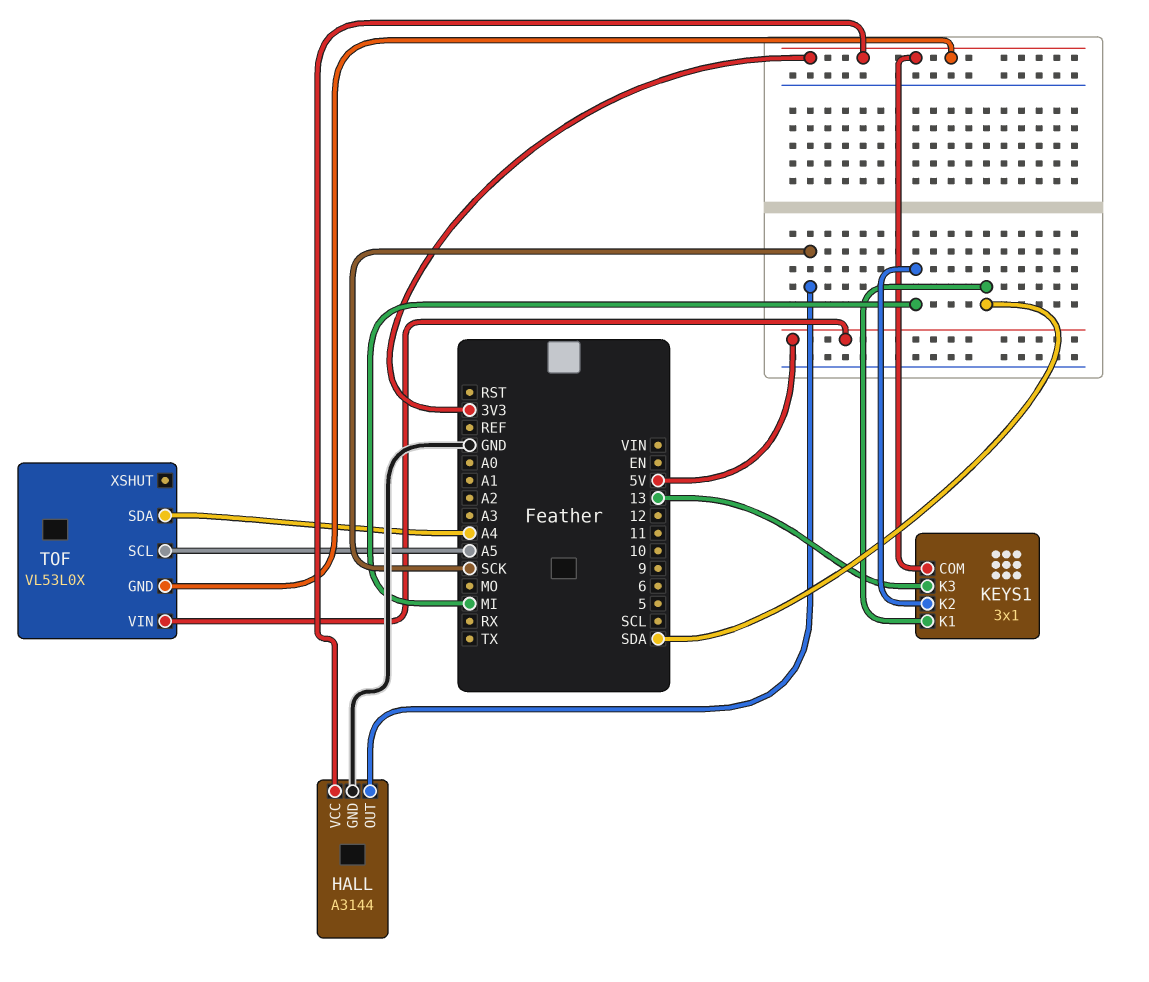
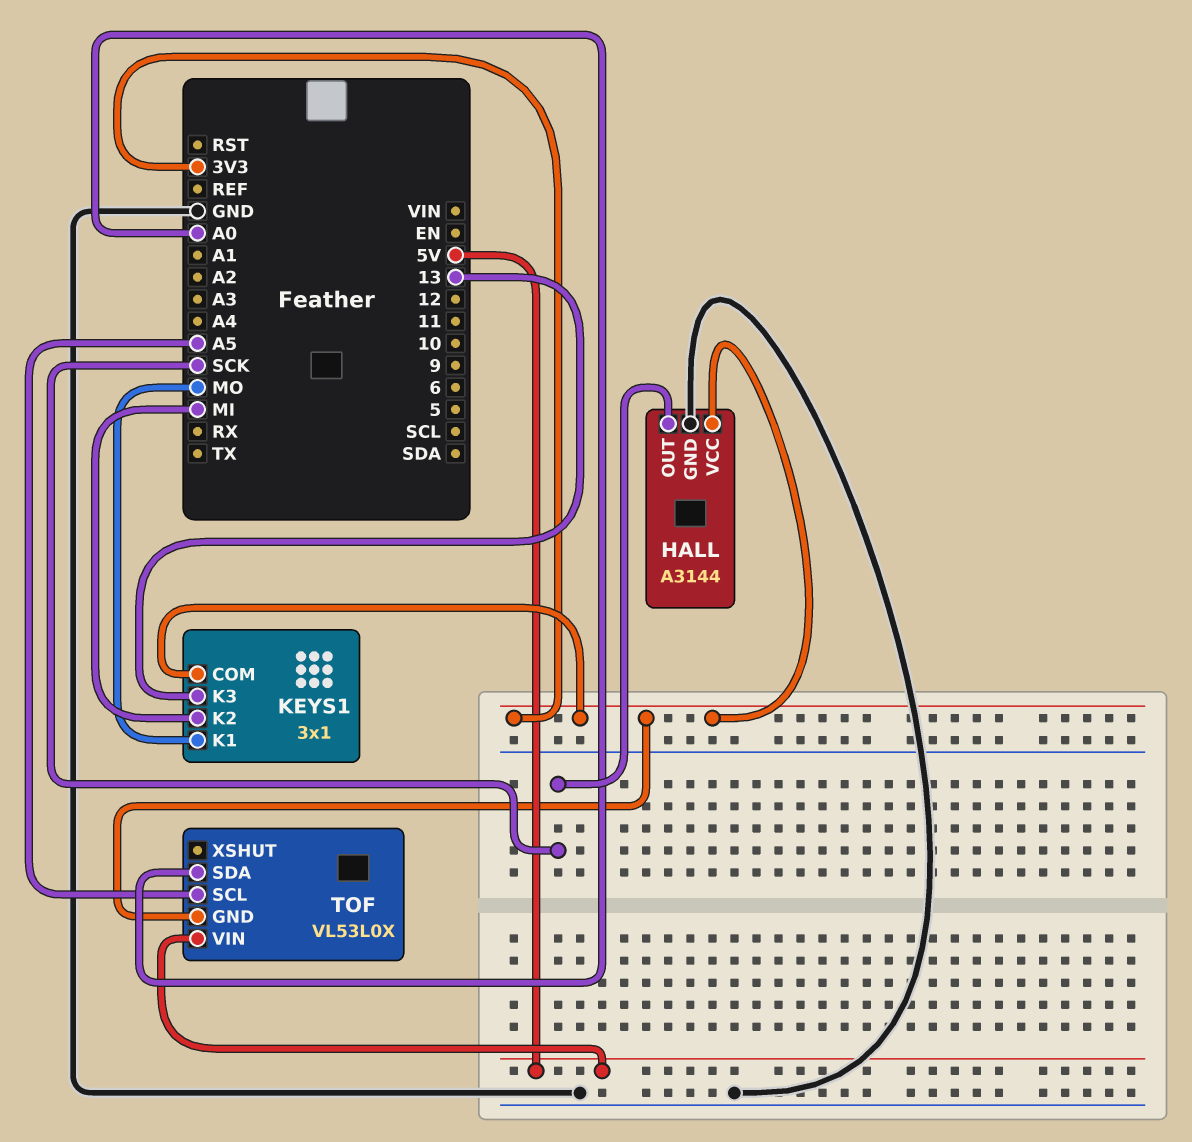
KEYS1 pin K1: SDA -> MO
TOF pin SDA: A4 -> A0

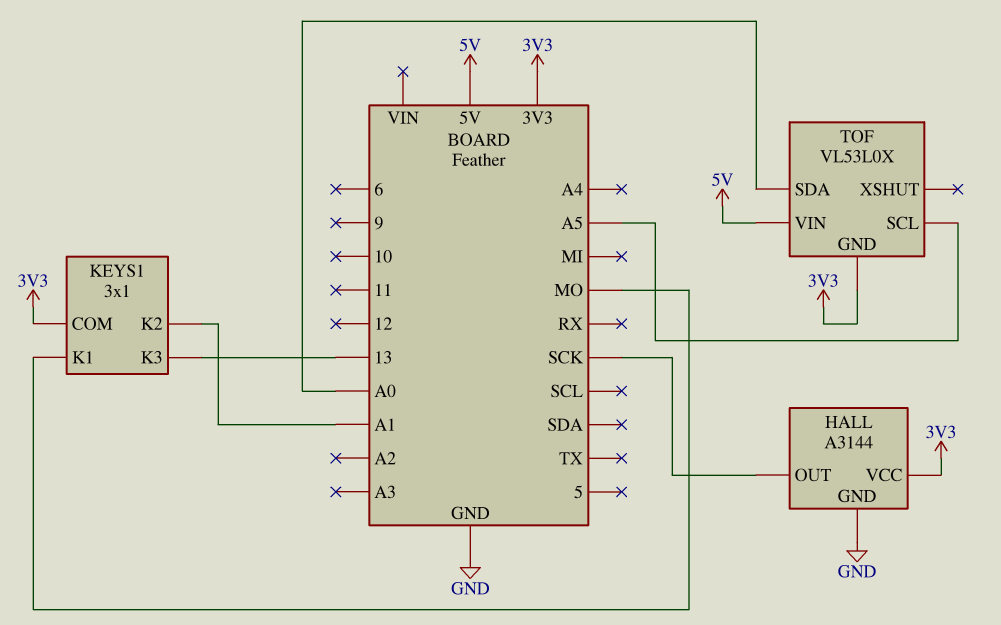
KEYS1 pin K2: MI -> A1

